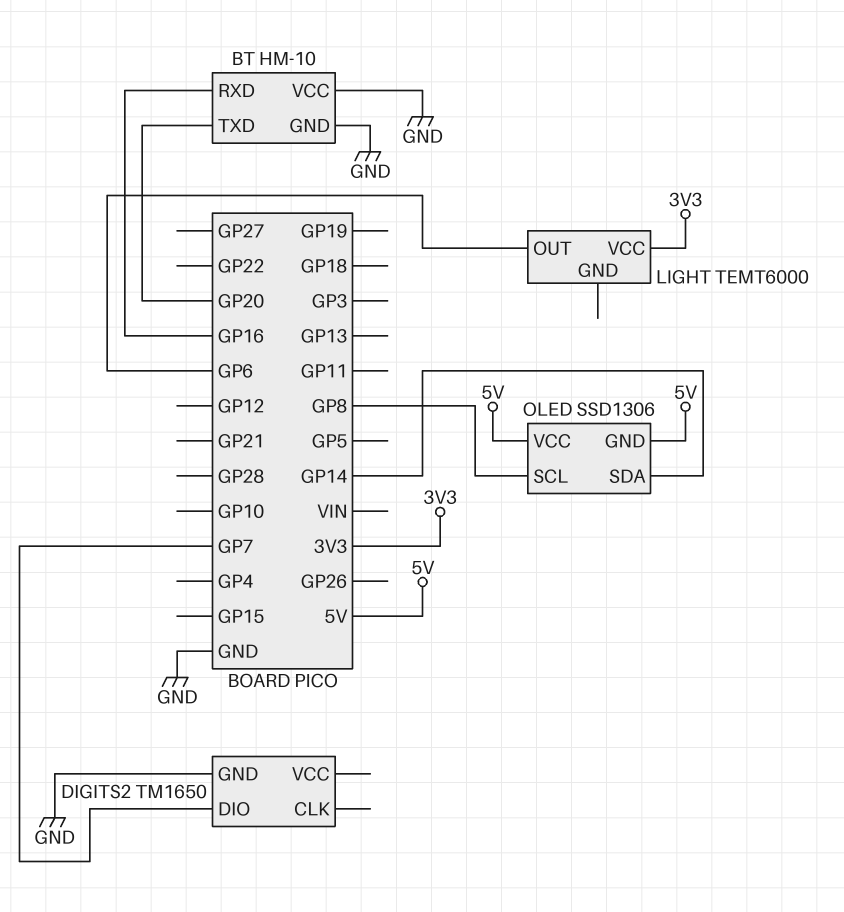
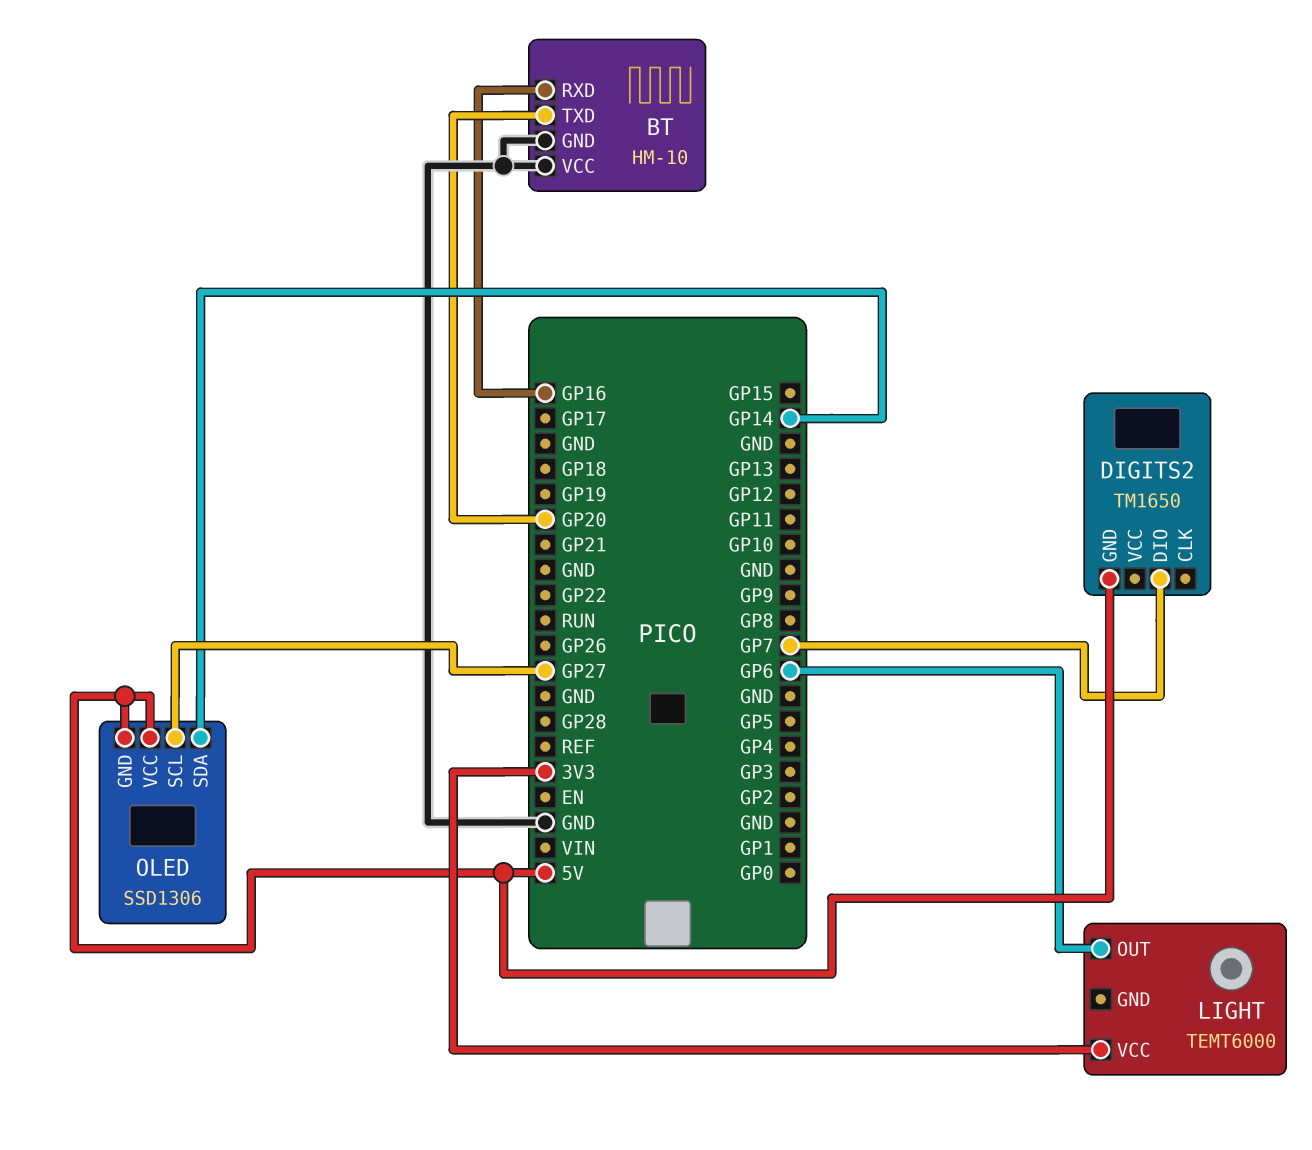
DIGITS2 pin GND: GND -> 5V
OLED pin SCL: GP8 -> GP27

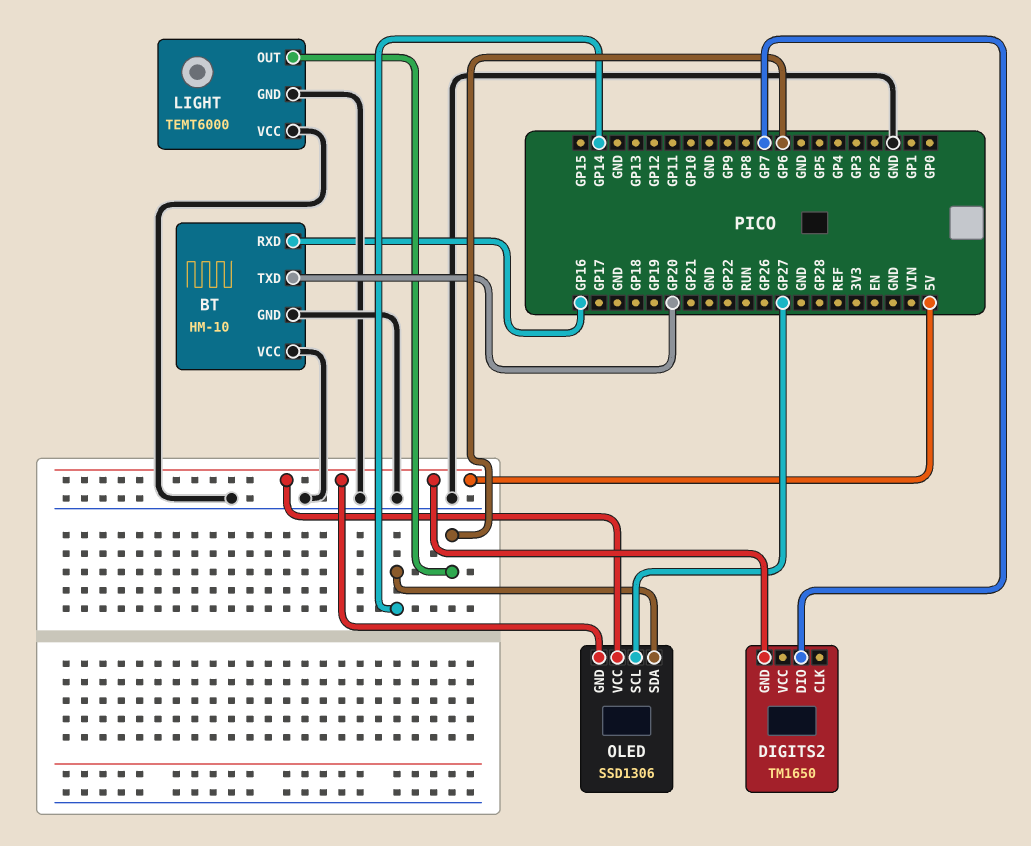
LIGHT pin GND: none -> GND
LIGHT pin VCC: 3V3 -> GND

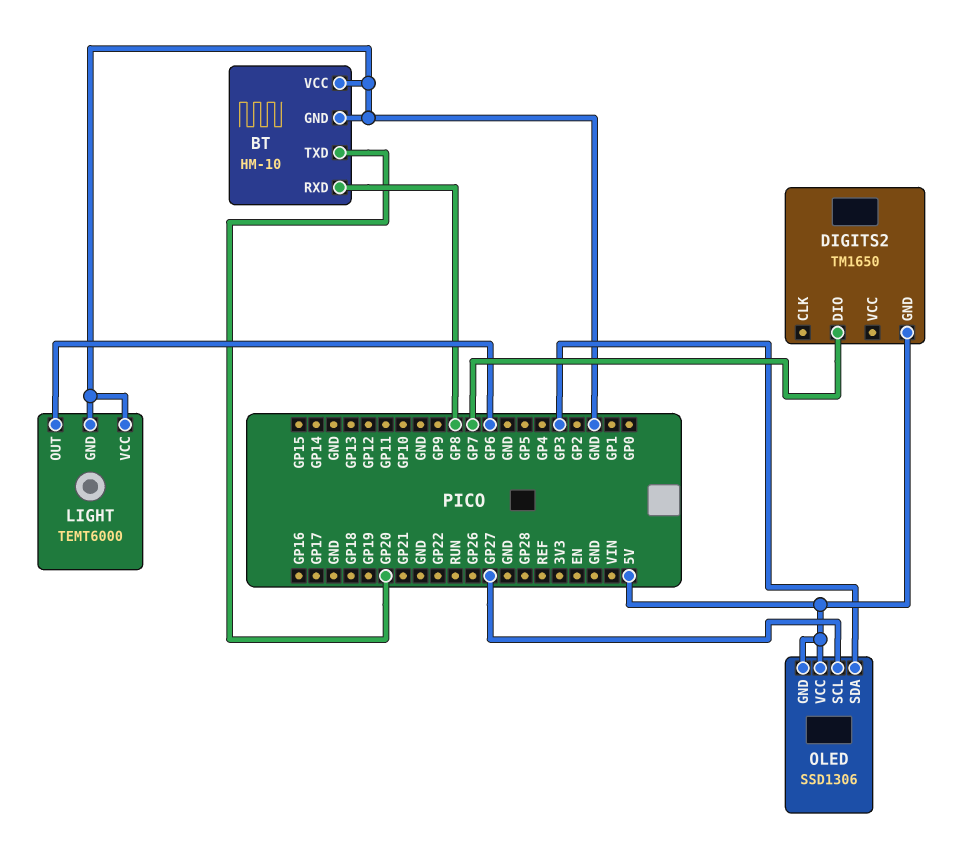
BT pin RXD: GP16 -> GP8
OLED pin SDA: GP14 -> GP3

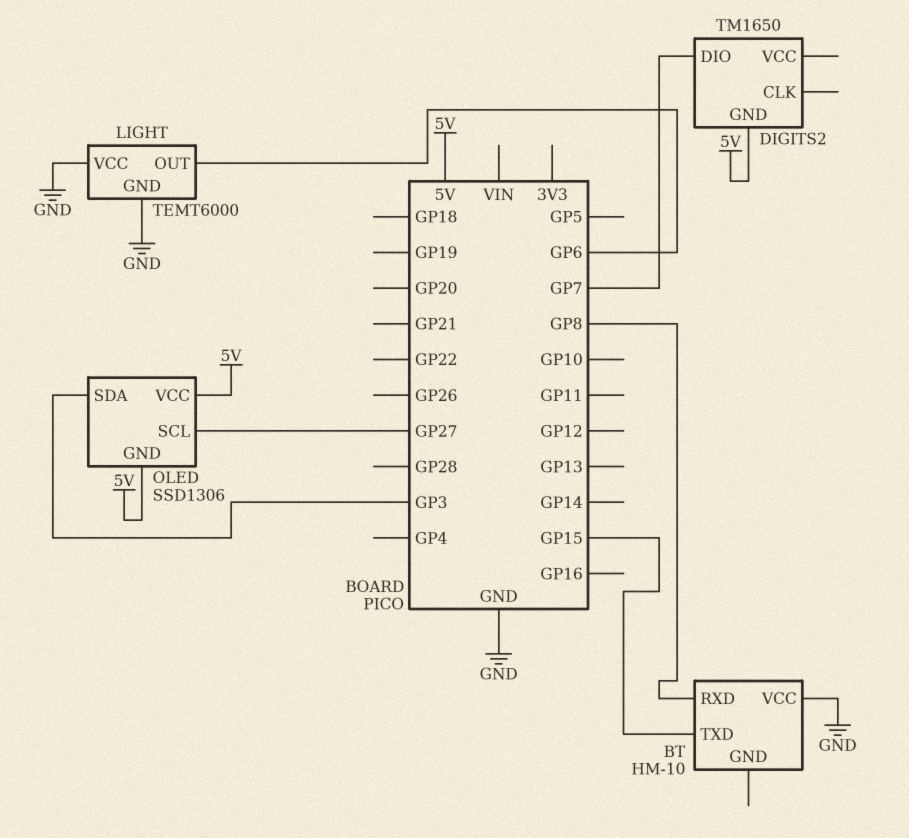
BT pin GND: GND -> none
BT pin TXD: GP20 -> GP15

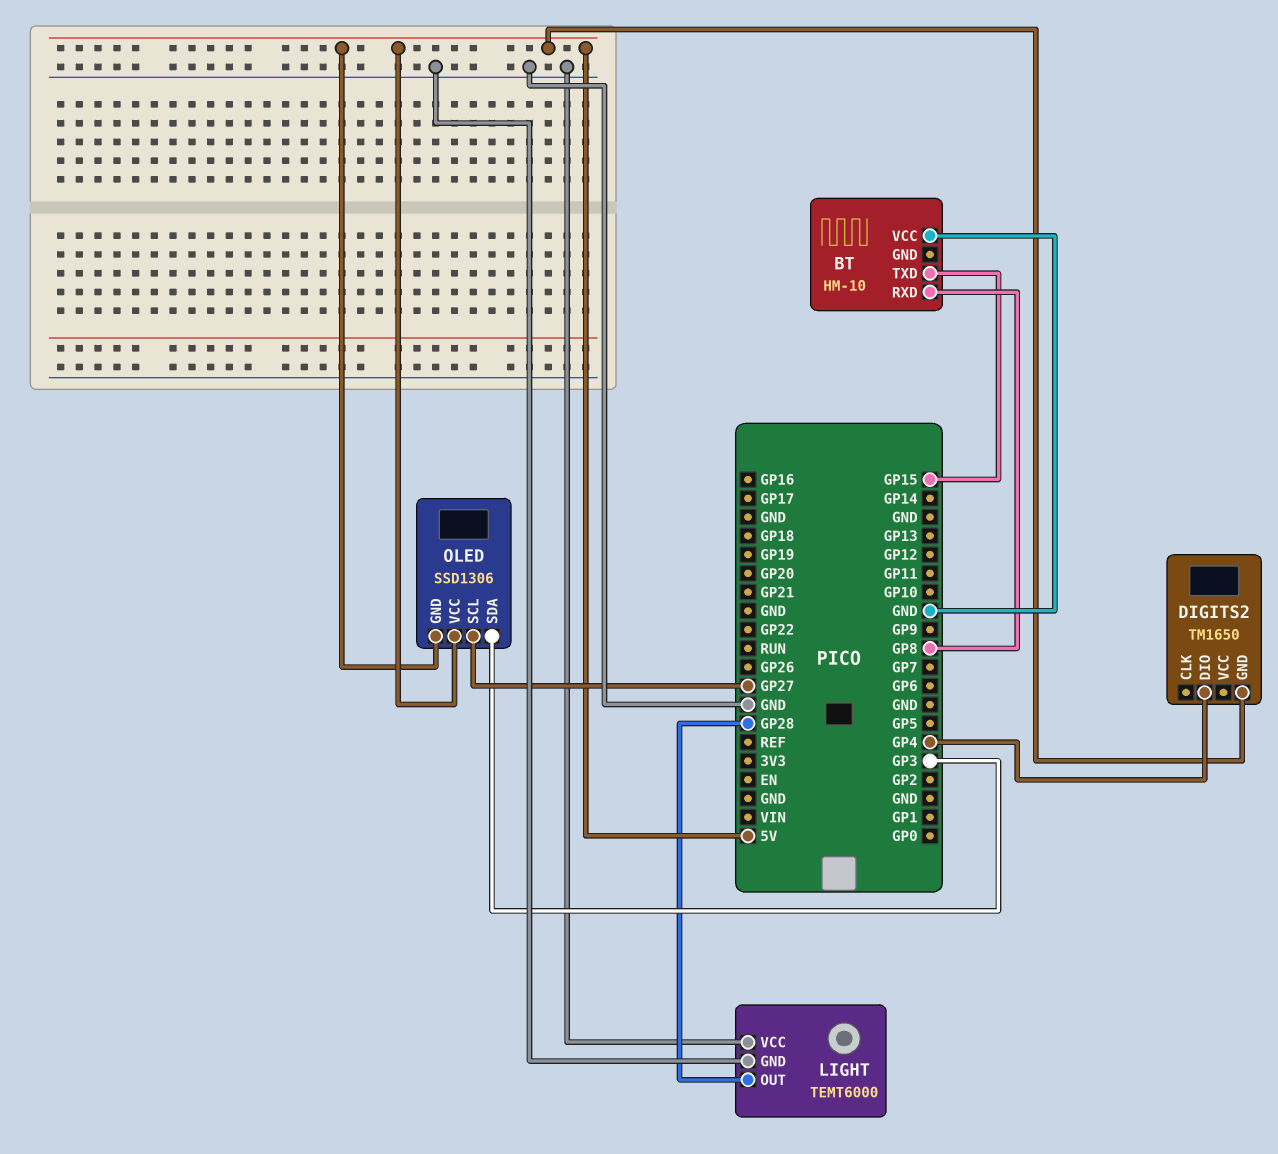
DIGITS2 pin DIO: GP7 -> GP4
LIGHT pin OUT: GP6 -> GP28

